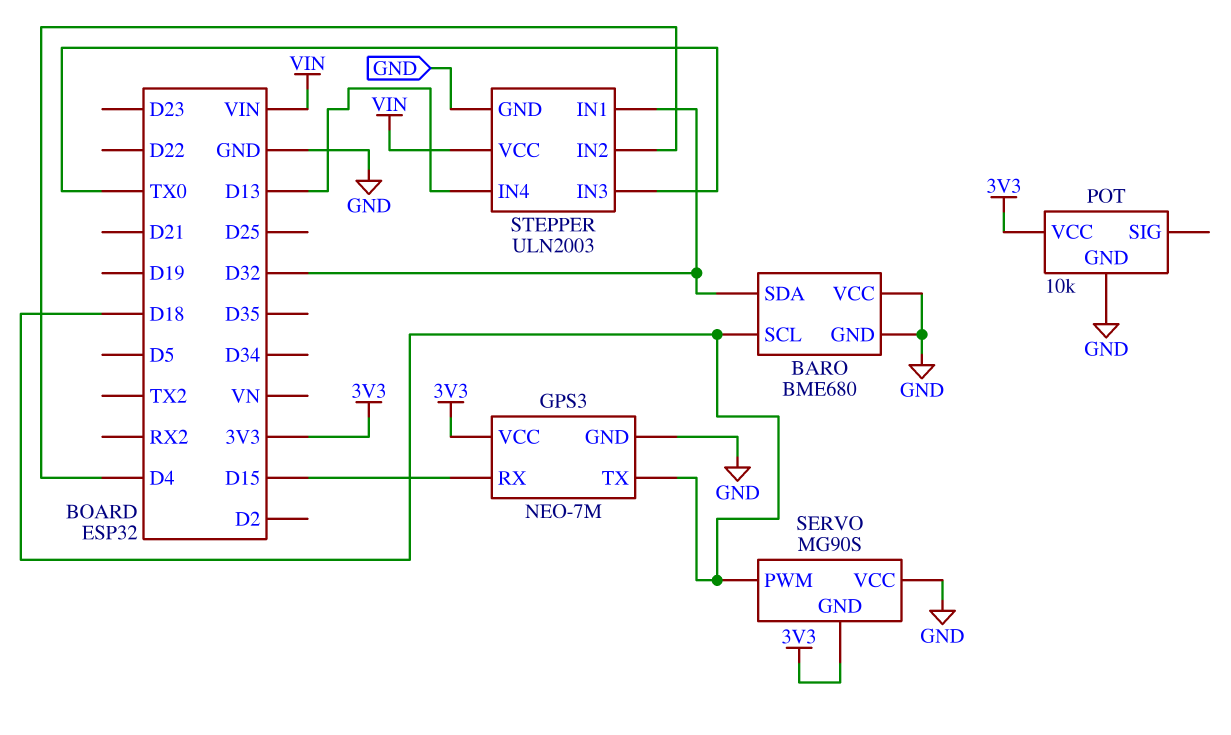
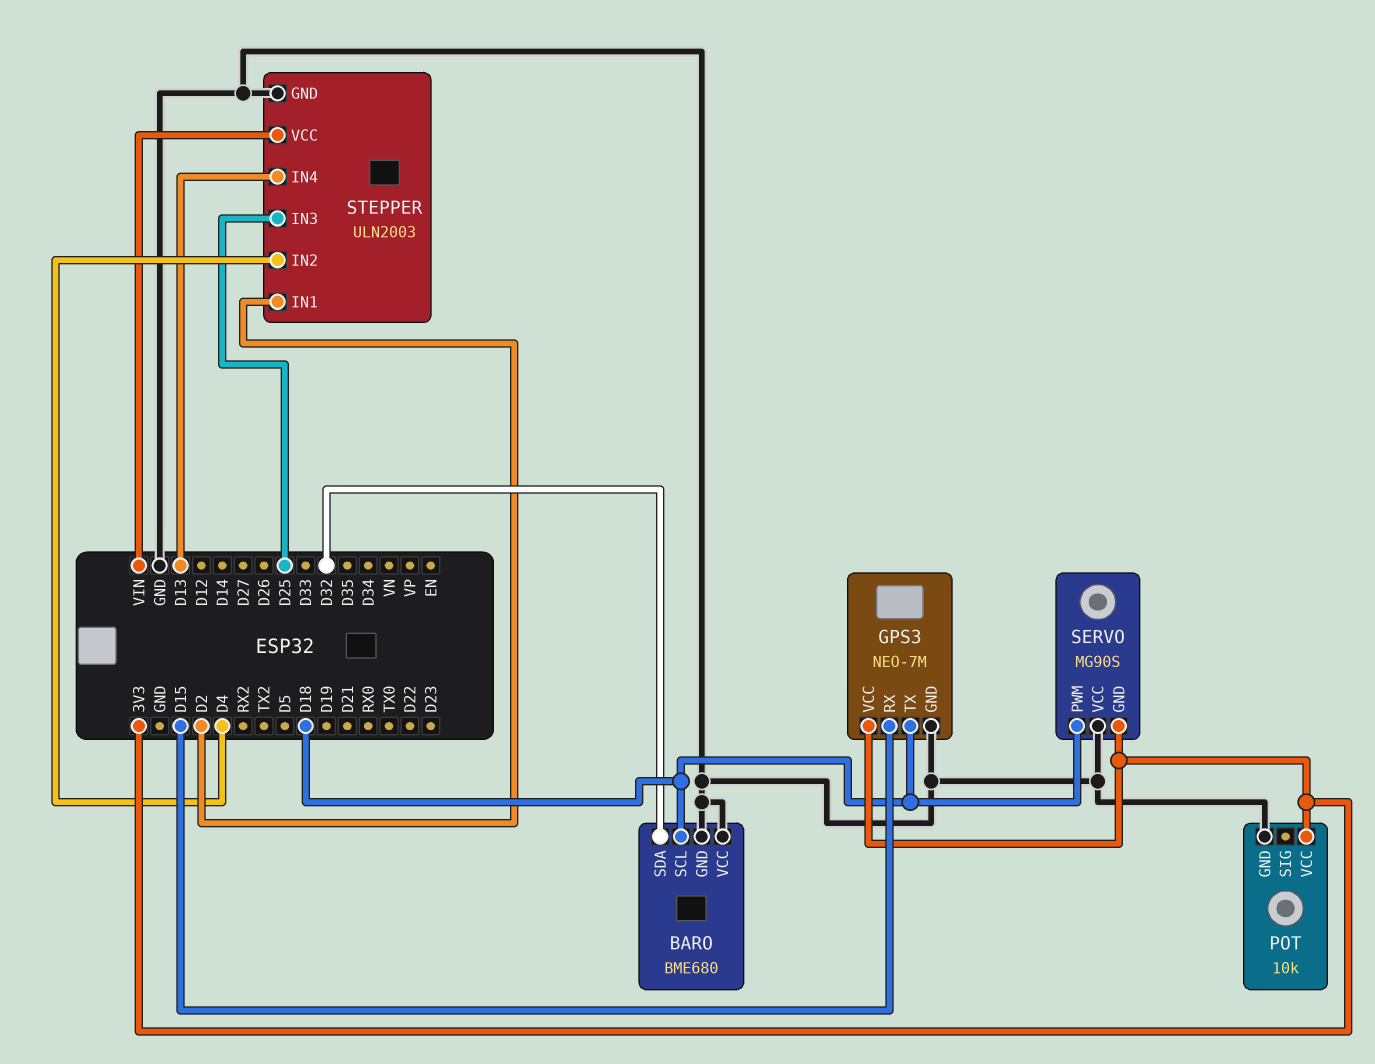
STEPPER pin IN1: D32 -> D2
STEPPER pin IN3: TX0 -> D25

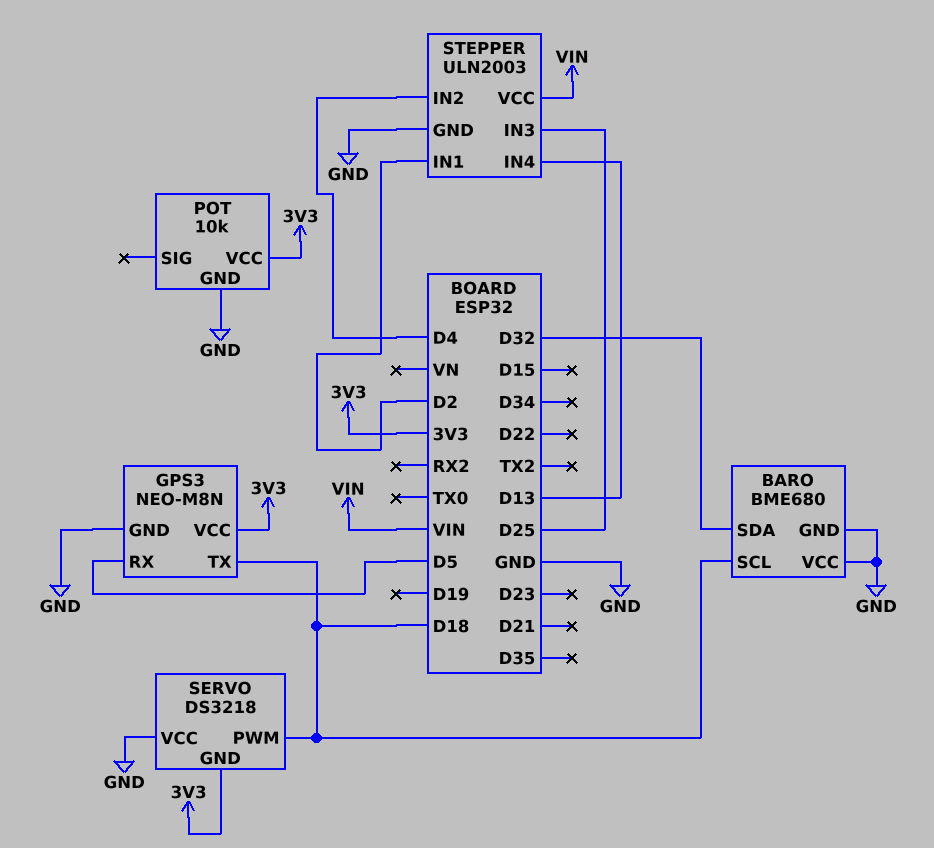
GPS3: NEO-7M -> NEO-M8N
GPS3 pin RX: D15 -> D5
SERVO: MG90S -> DS3218

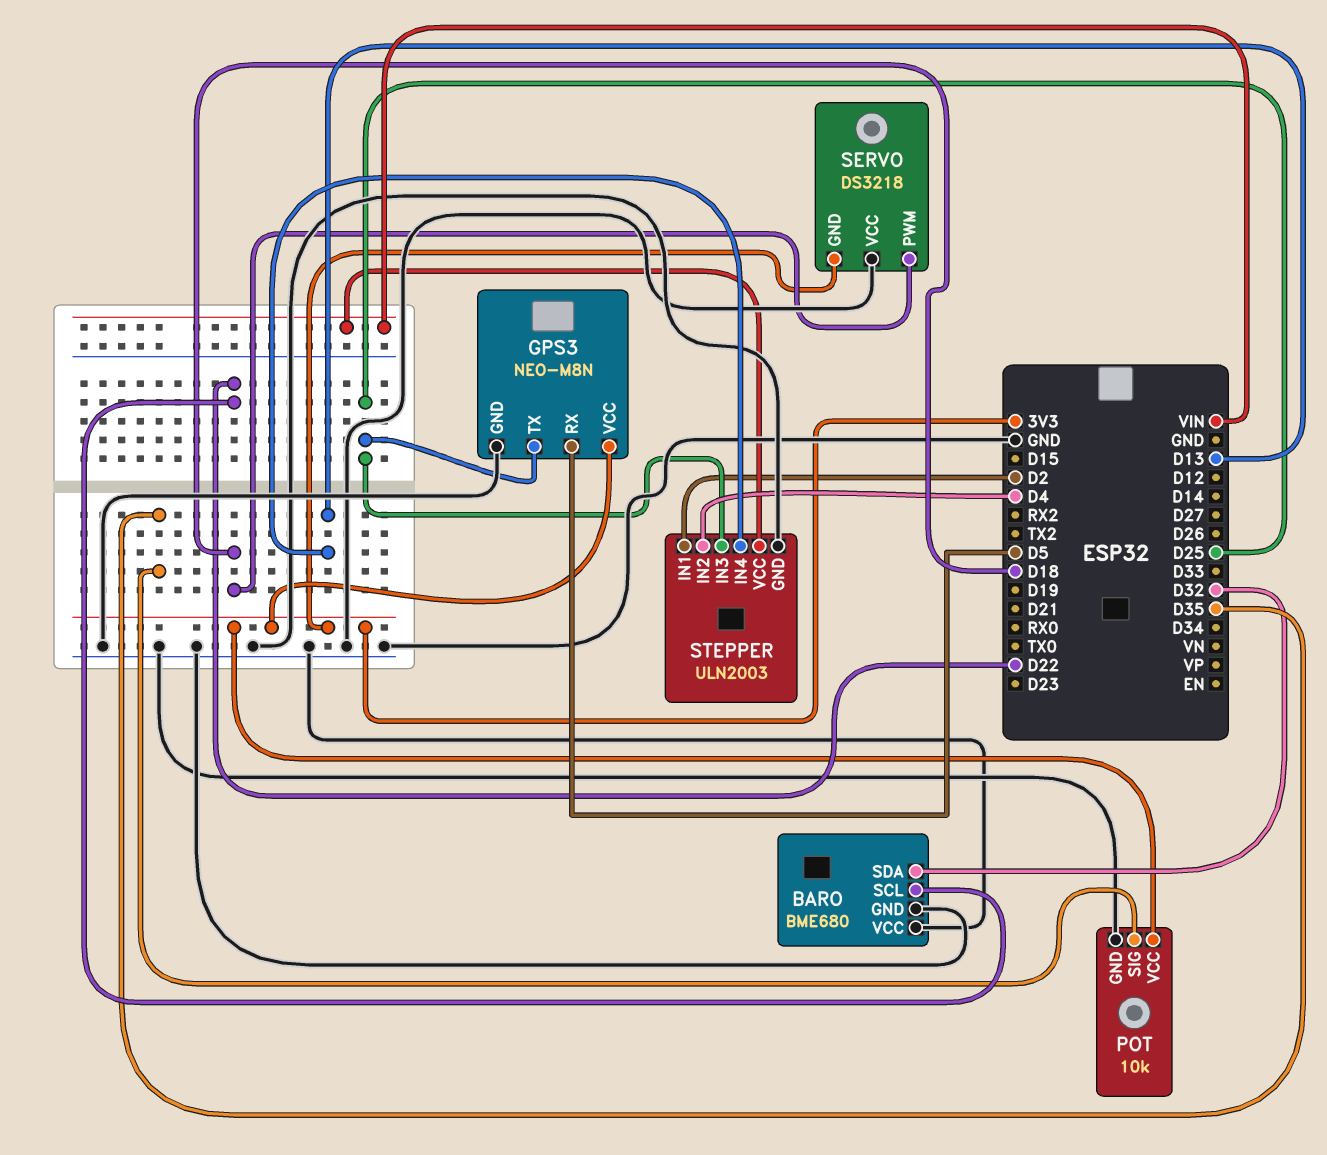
BARO pin SCL: D18 -> D22
GPS3 pin TX: D18 -> D25
POT pin SIG: none -> D35

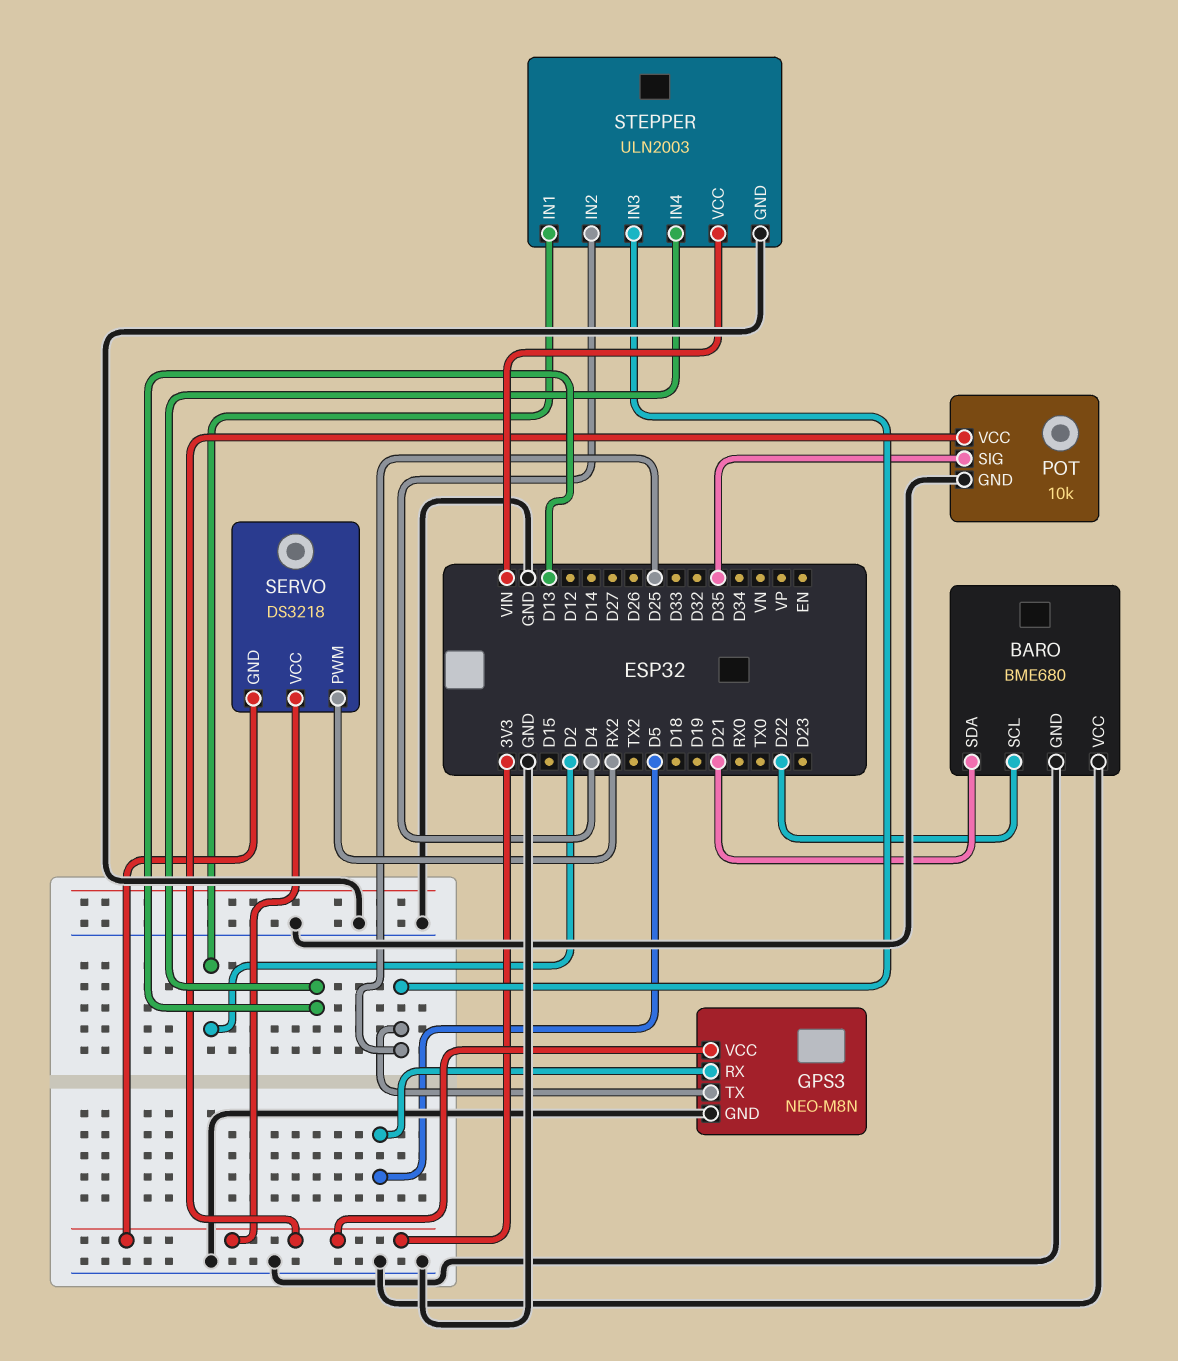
BARO pin SDA: D32 -> D21
SERVO pin PWM: D18 -> RX2
SERVO pin VCC: GND -> 3V3

